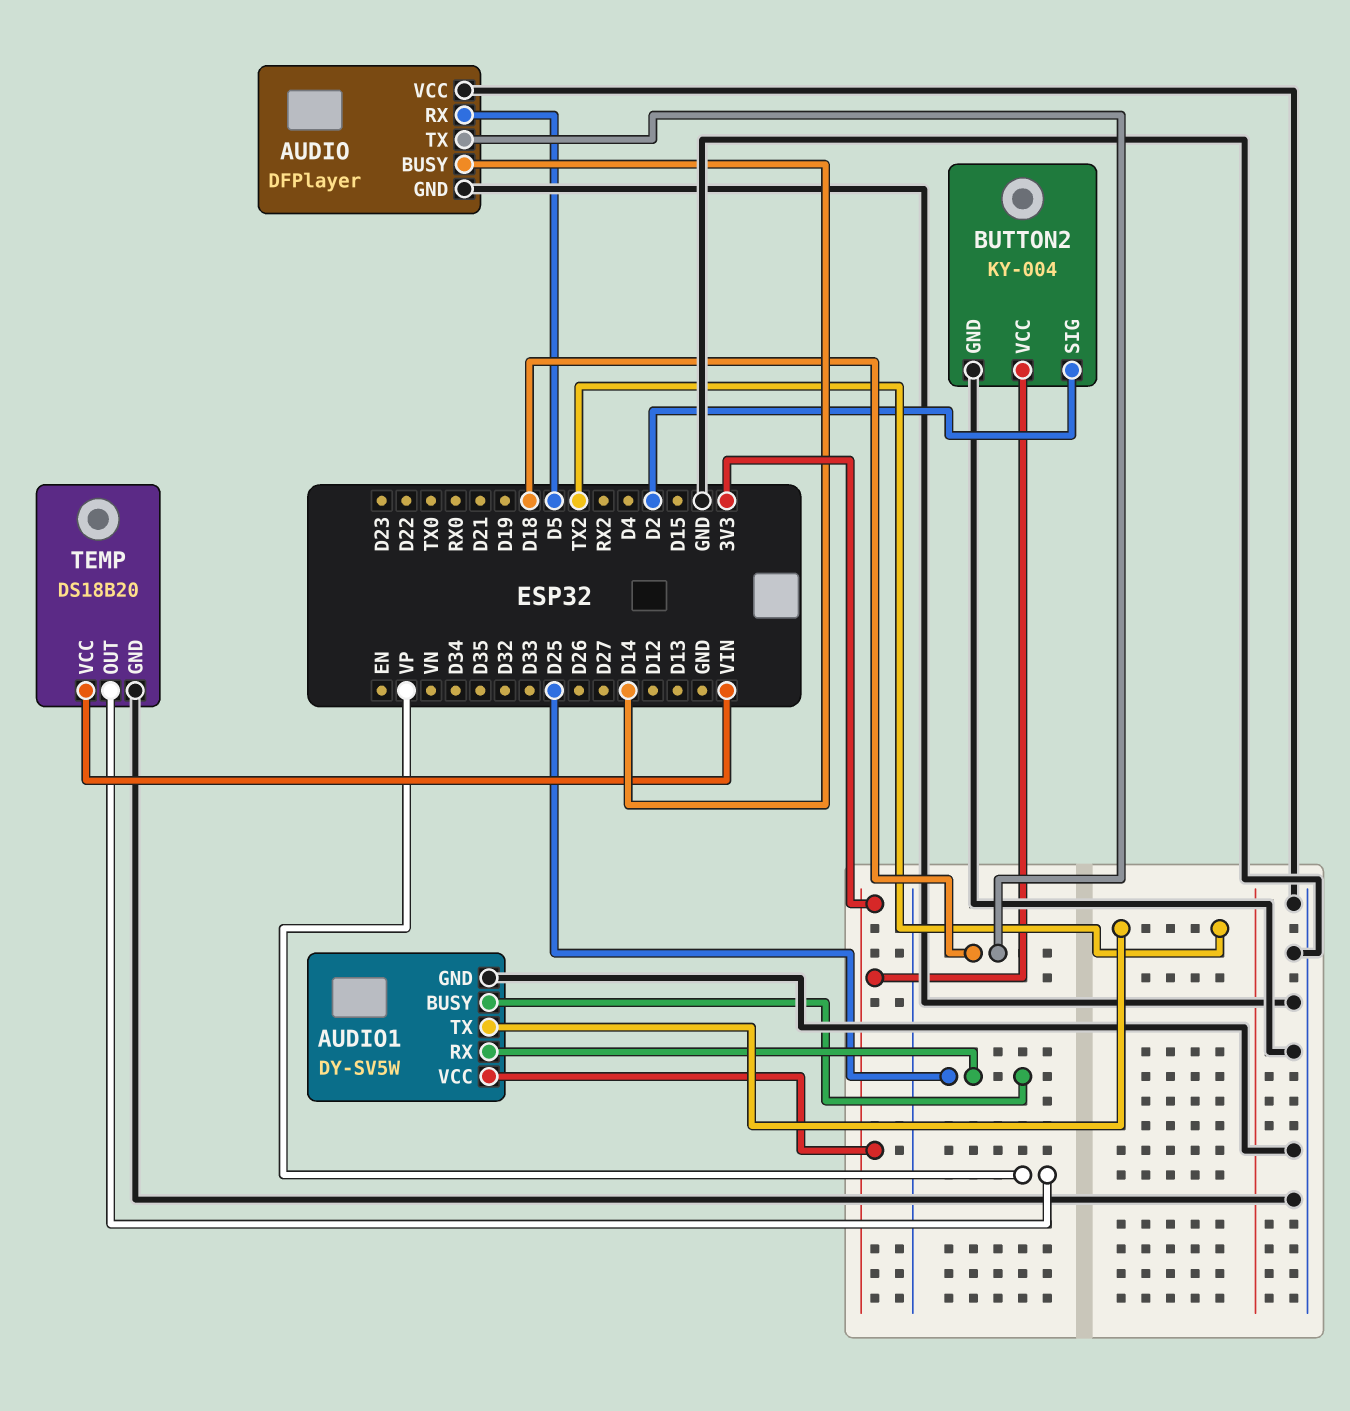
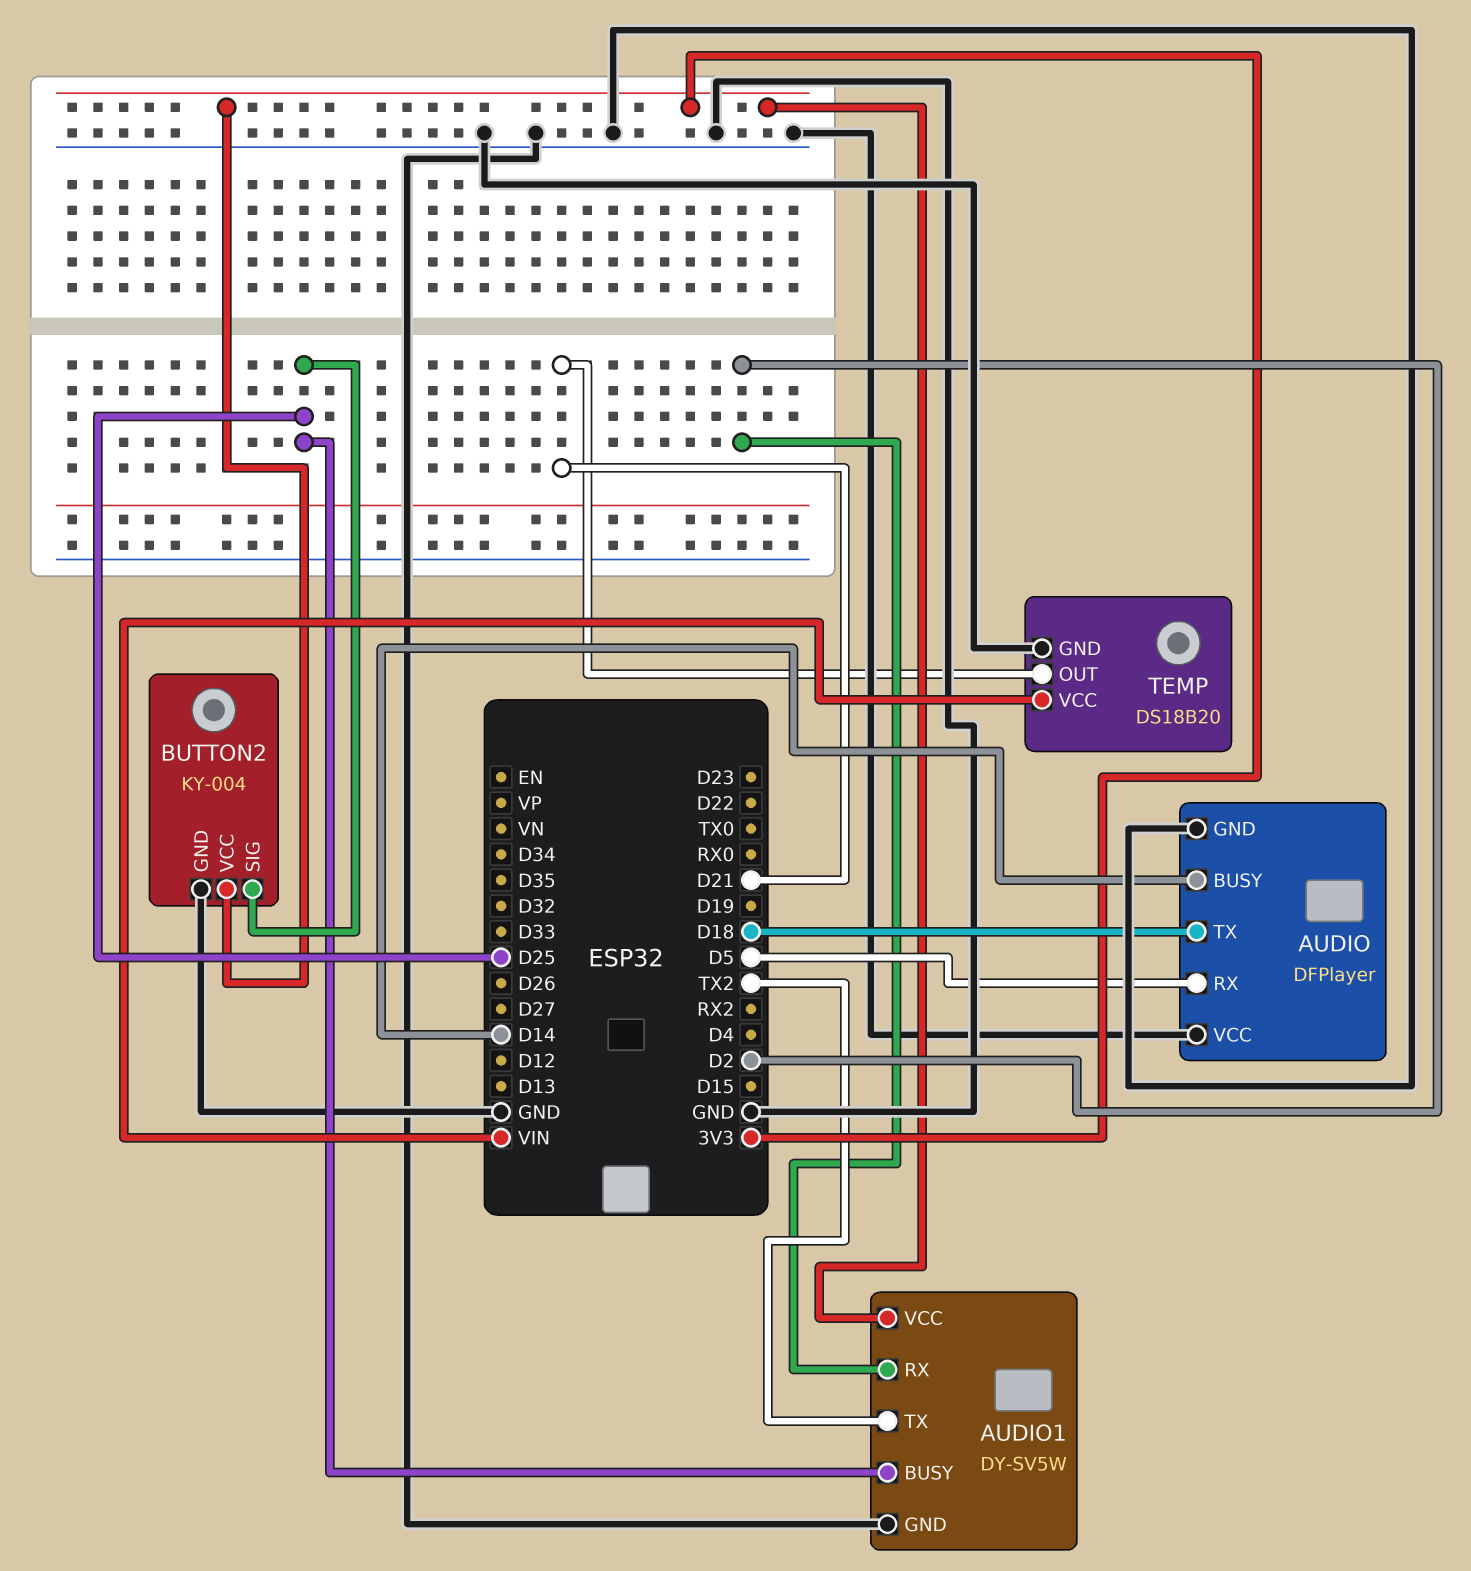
AUDIO1 pin RX: D25 -> D2
BUTTON2 pin SIG: D2 -> D25
TEMP pin OUT: VP -> D21

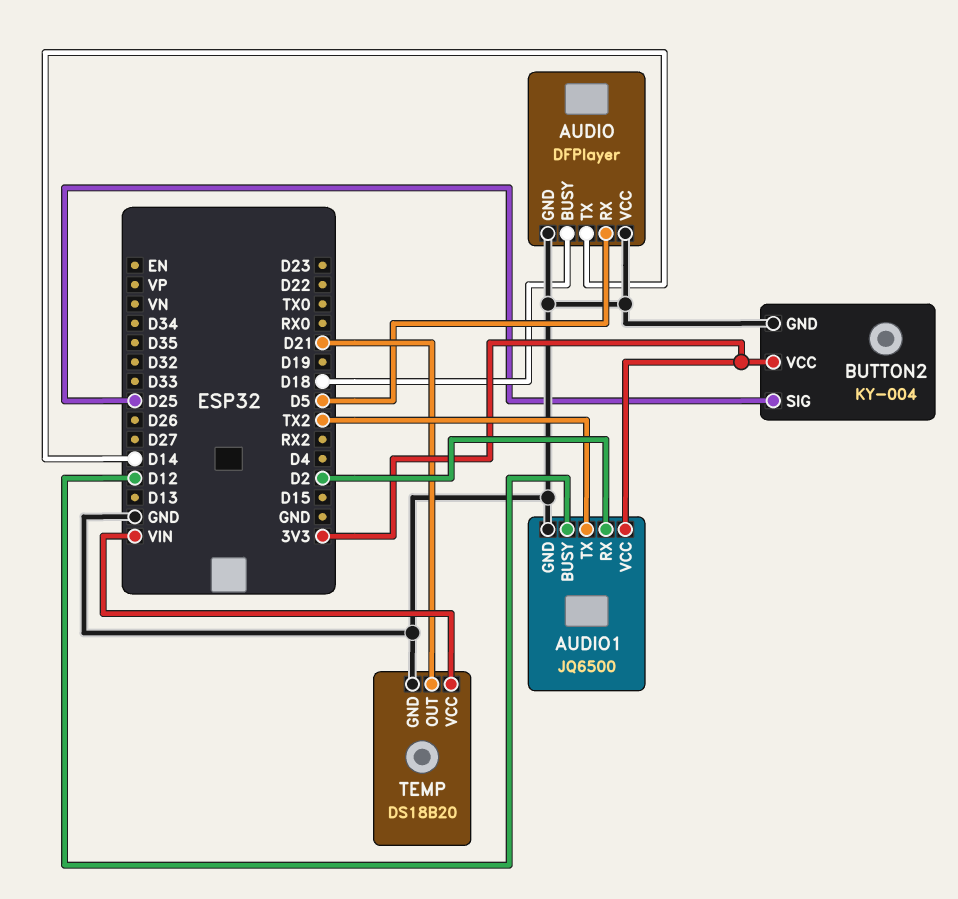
AUDIO pin BUSY: D14 -> D18
AUDIO pin TX: D18 -> D14
AUDIO1: DY-SV5W -> JQ6500
AUDIO1 pin BUSY: D25 -> D12

